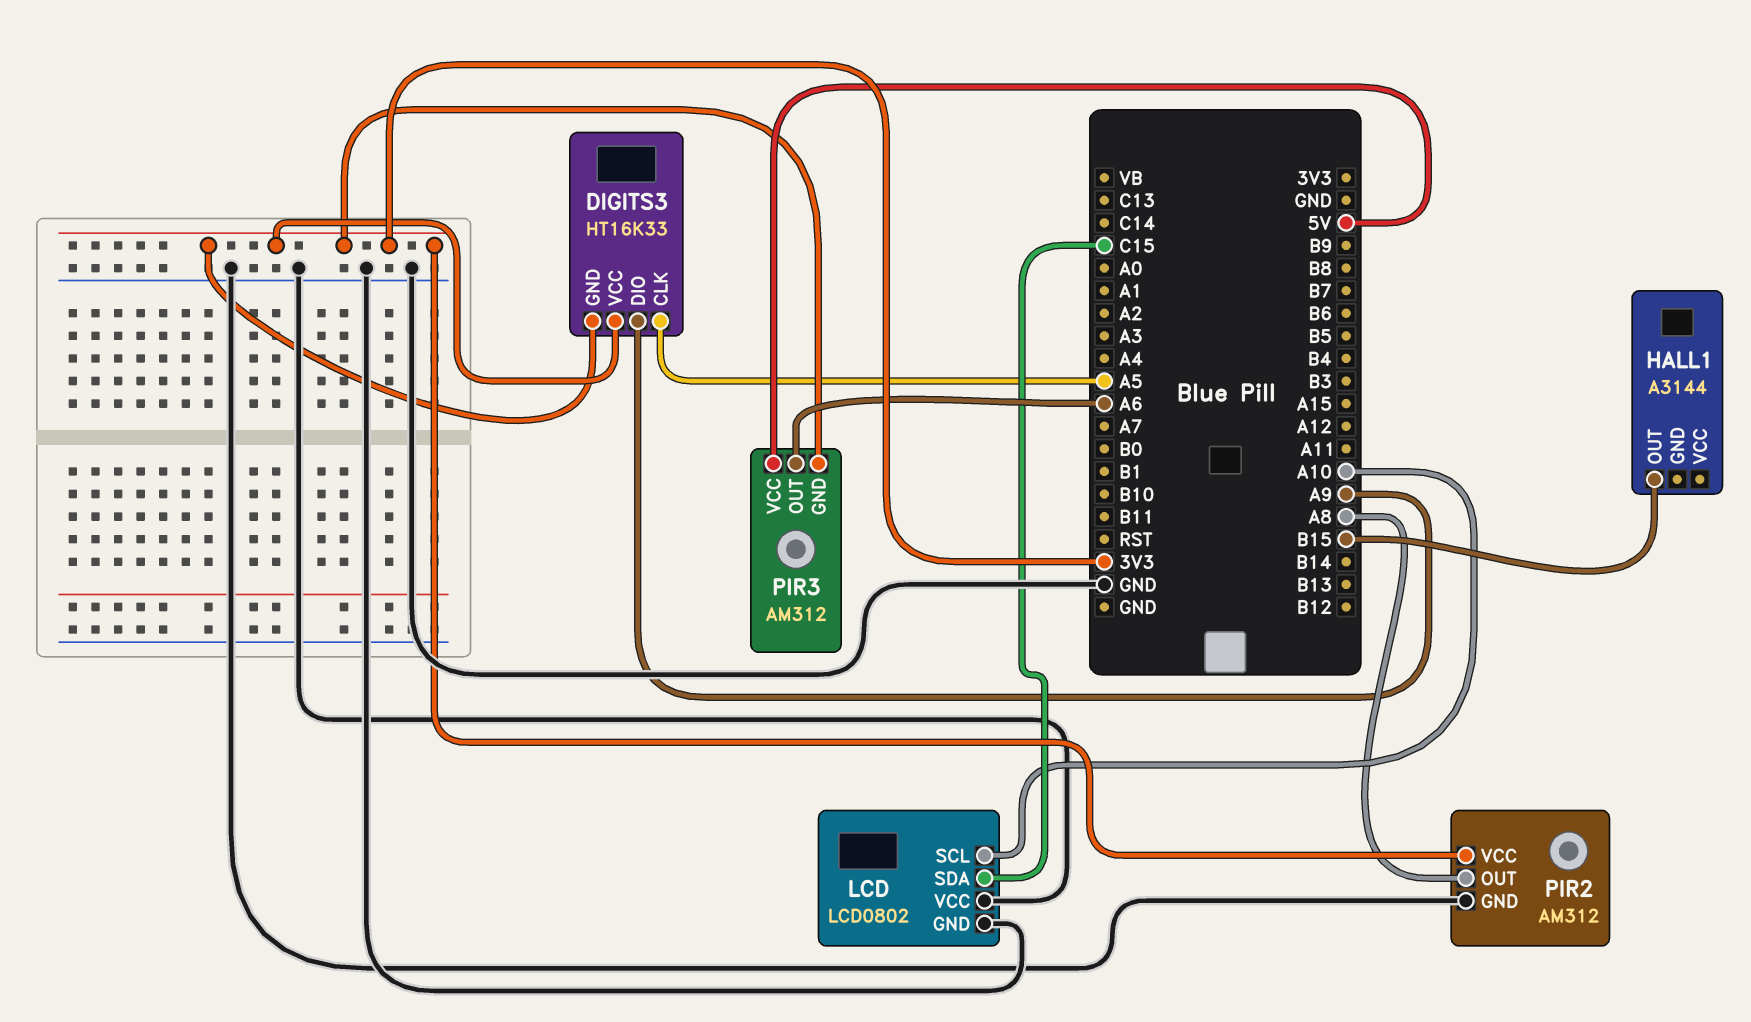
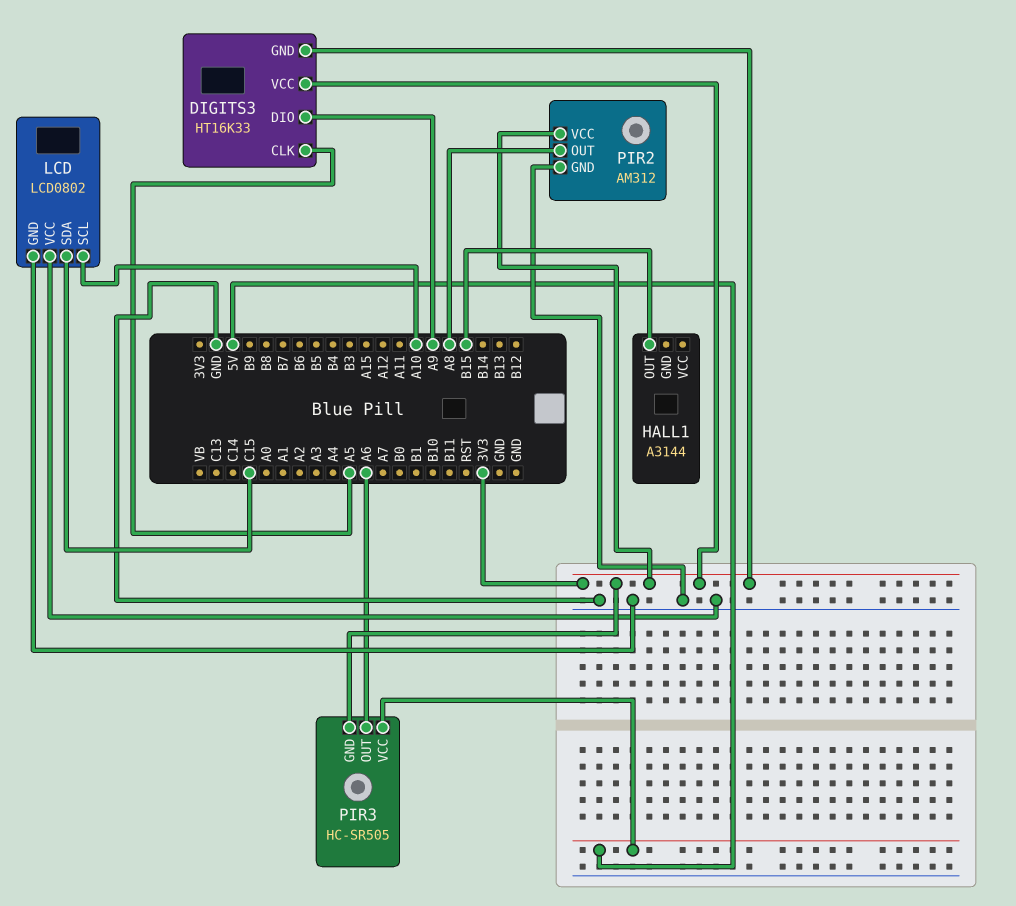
PIR3: AM312 -> HC-SR505

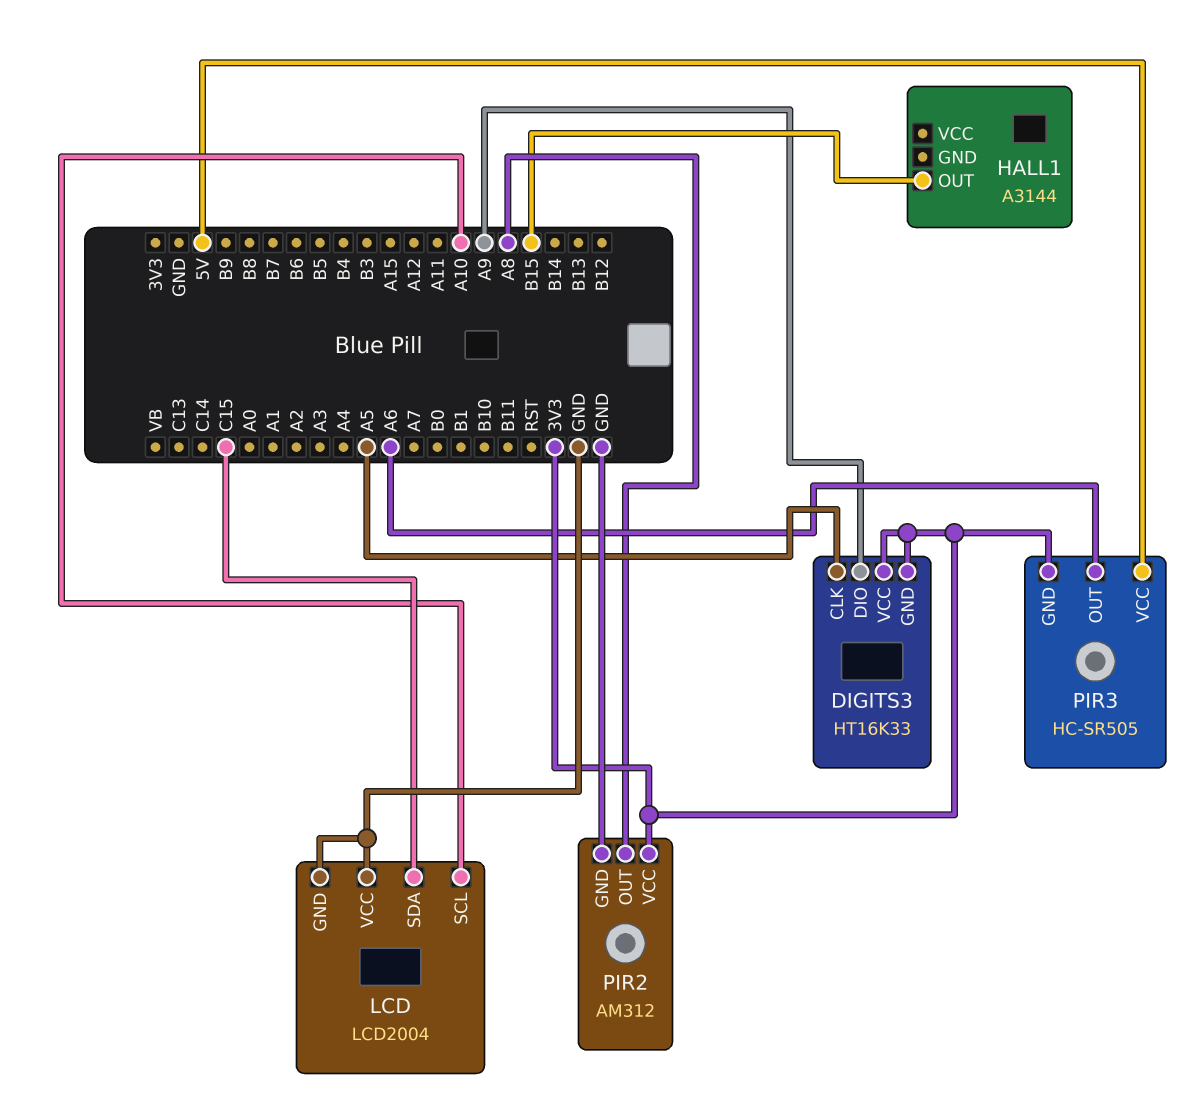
LCD: LCD0802 -> LCD2004

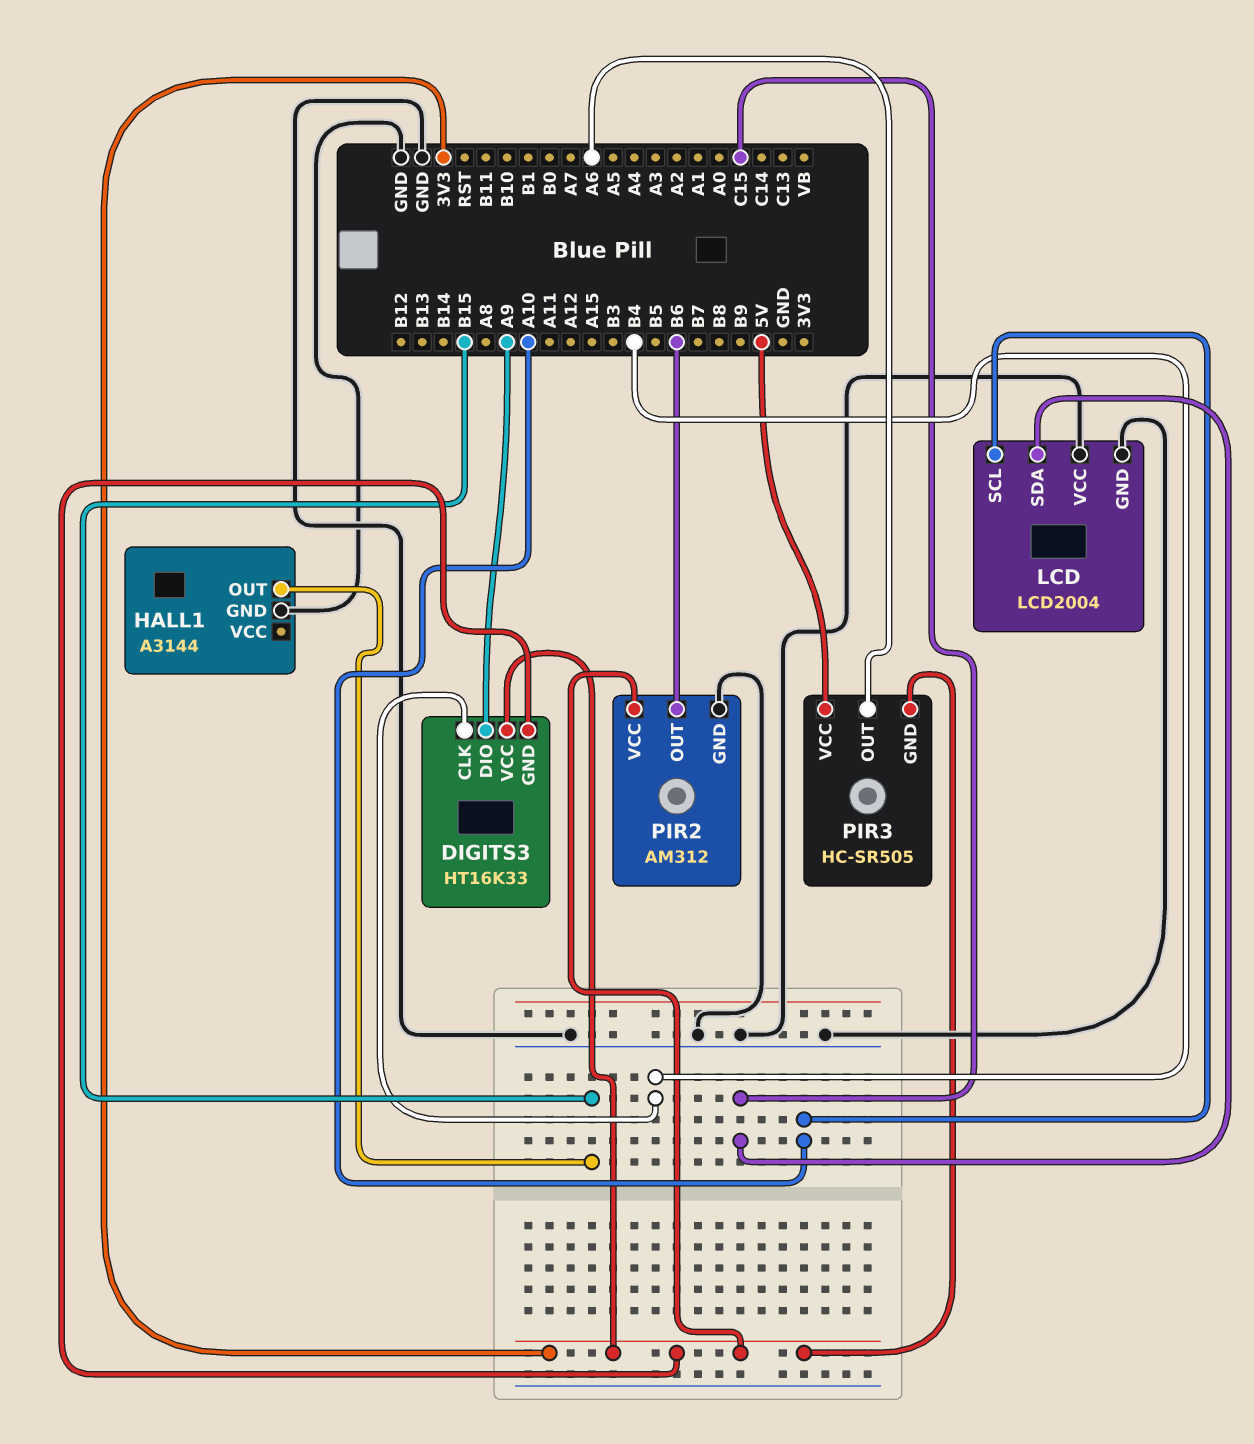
DIGITS3 pin CLK: A5 -> B4
HALL1 pin GND: none -> GND
PIR2 pin OUT: A8 -> B6

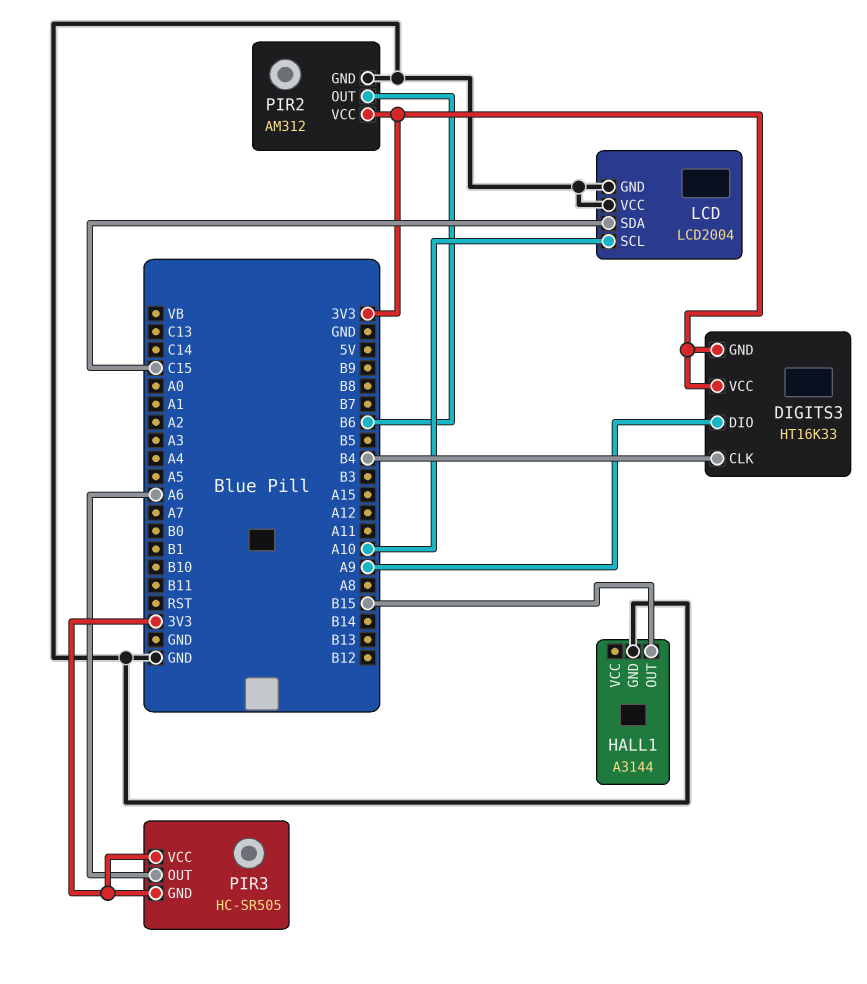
PIR3 pin VCC: 5V -> 3V3

